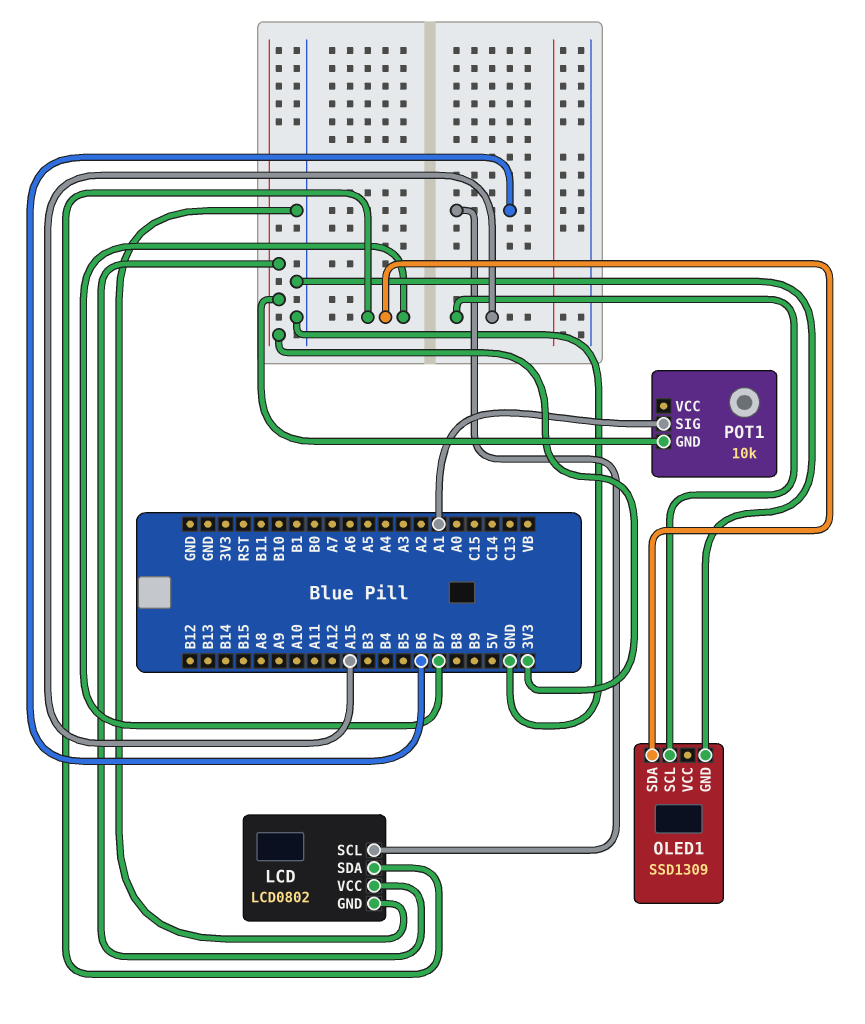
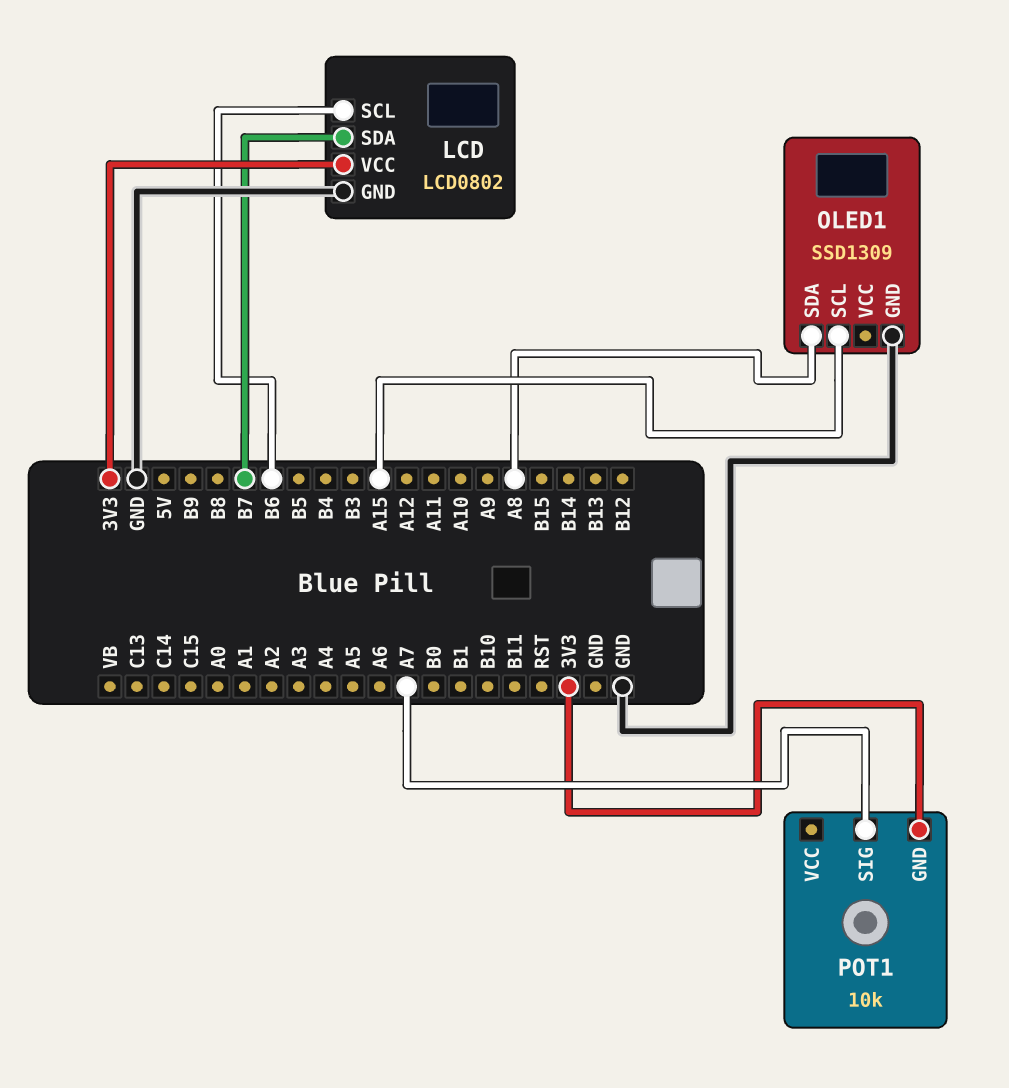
OLED1 pin SDA: B7 -> A8
POT1 pin SIG: A1 -> A7

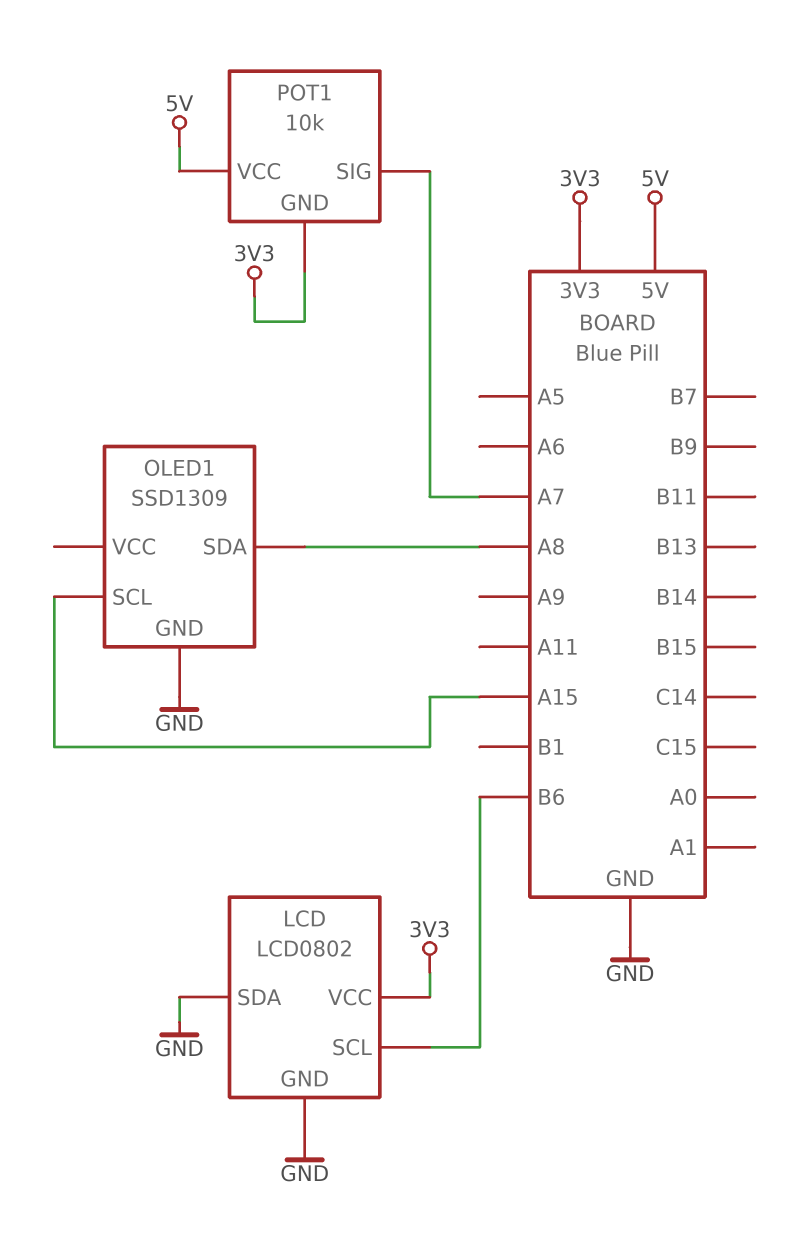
LCD pin SDA: B7 -> GND
POT1 pin VCC: none -> 5V

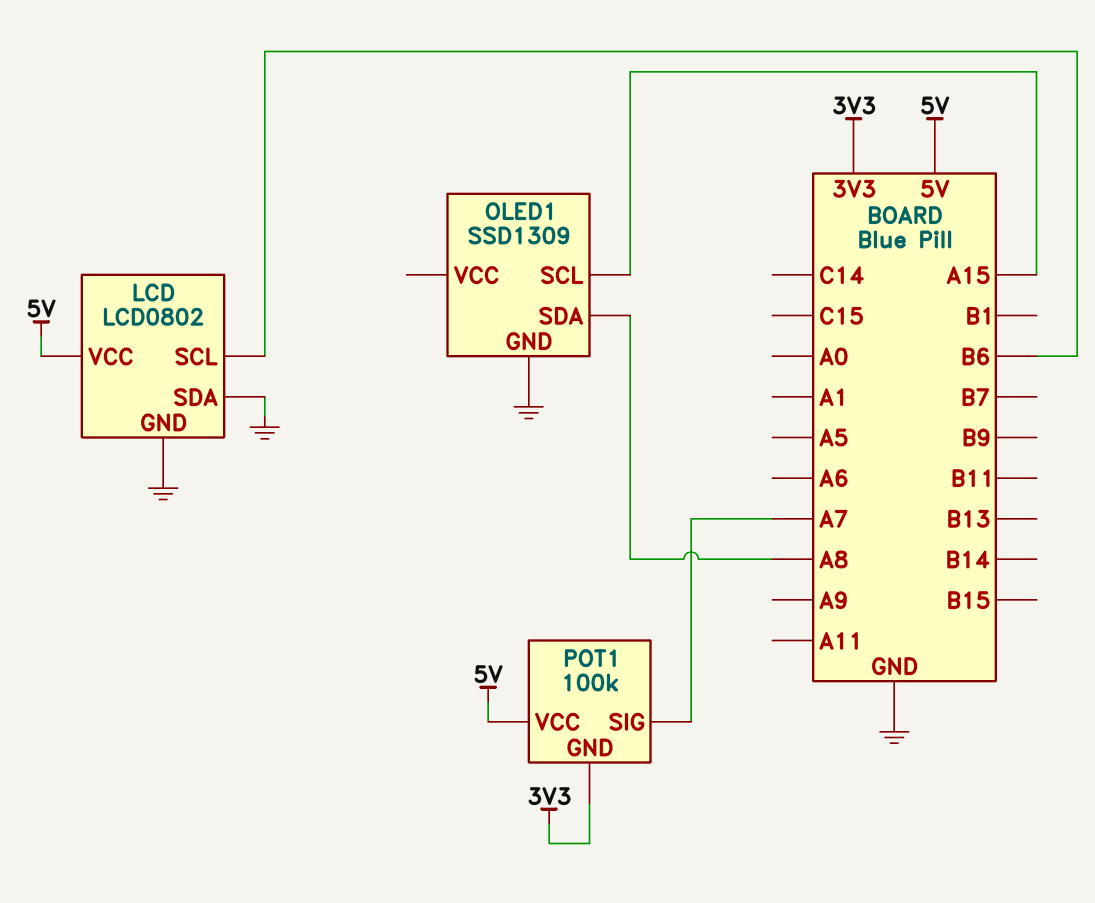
LCD pin VCC: 3V3 -> 5V
POT1: 10k -> 100k

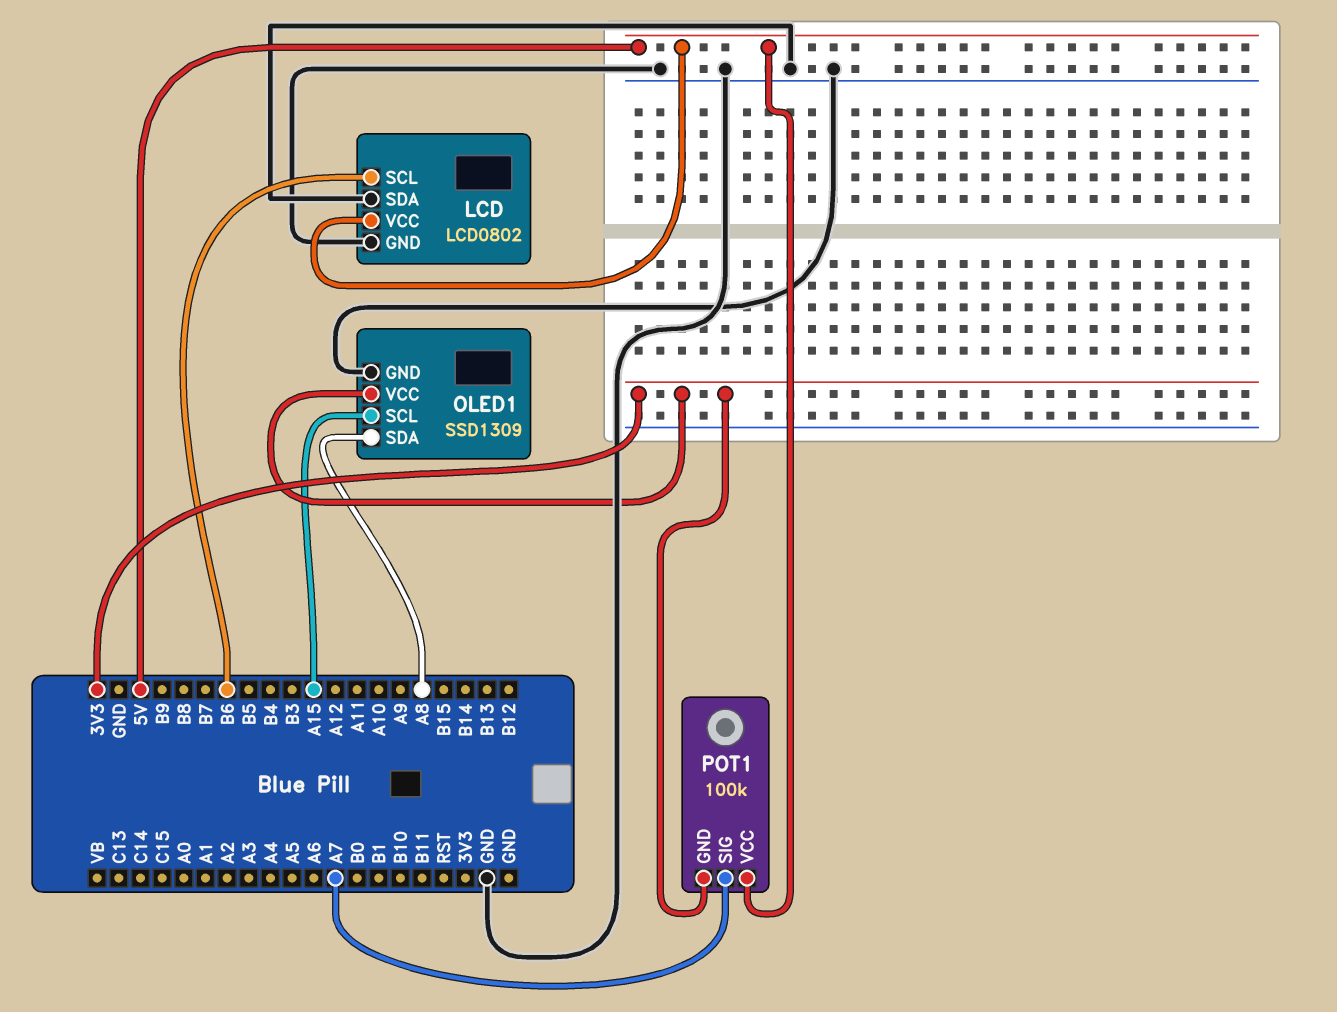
OLED1 pin VCC: none -> 3V3

